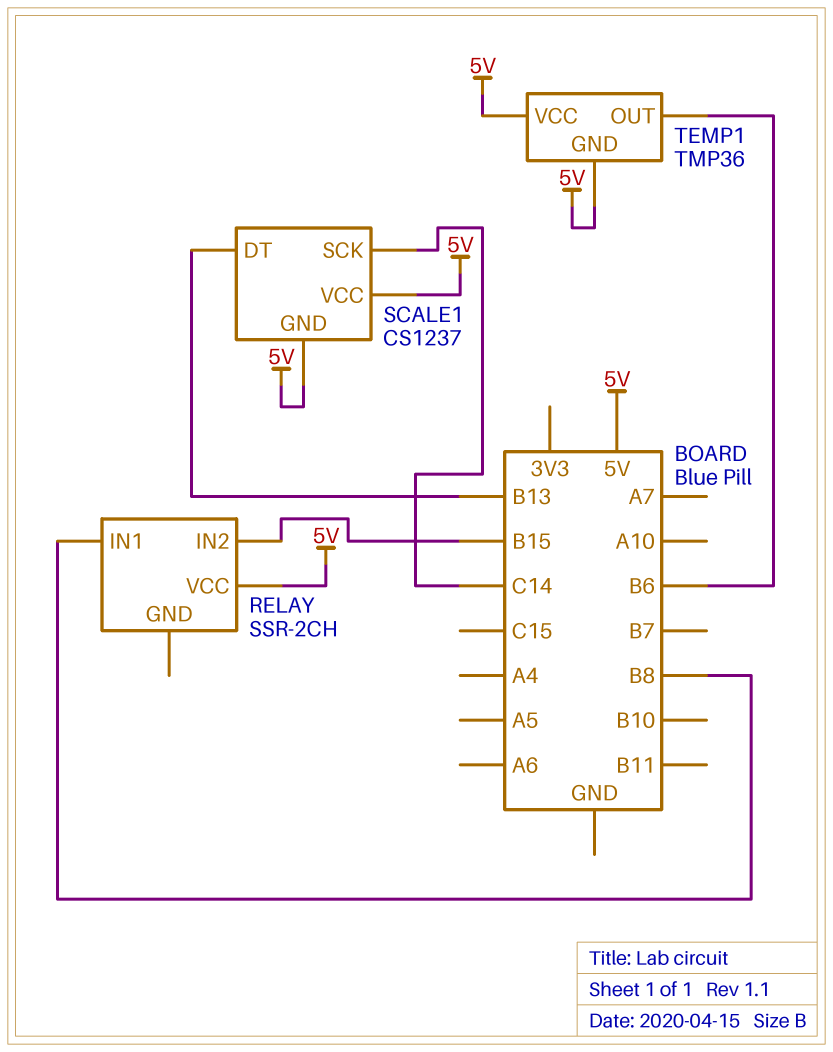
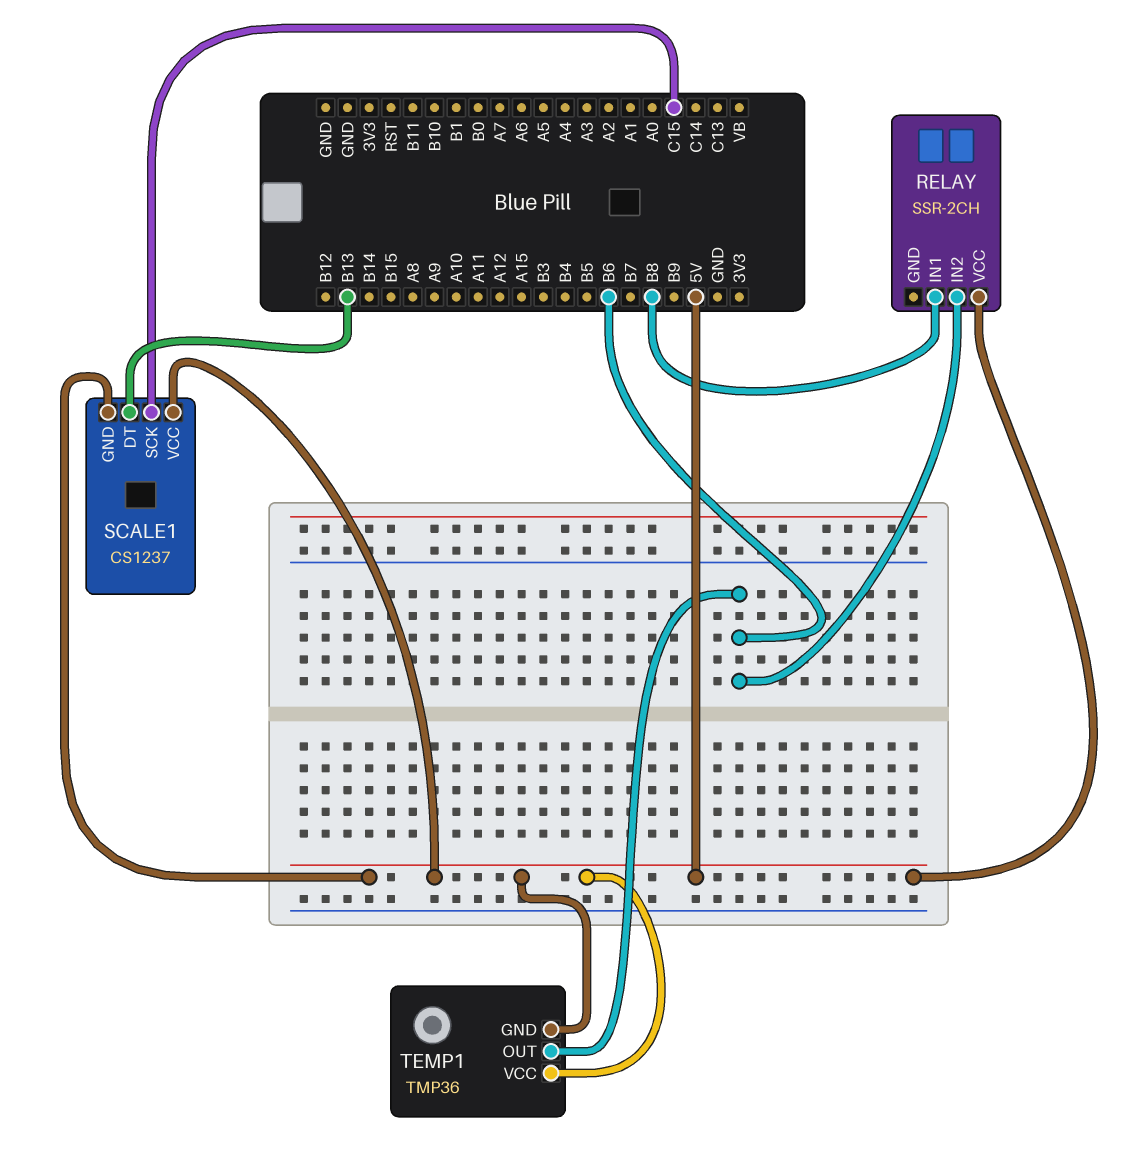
RELAY pin IN2: B15 -> B6
SCALE1 pin SCK: C14 -> C15

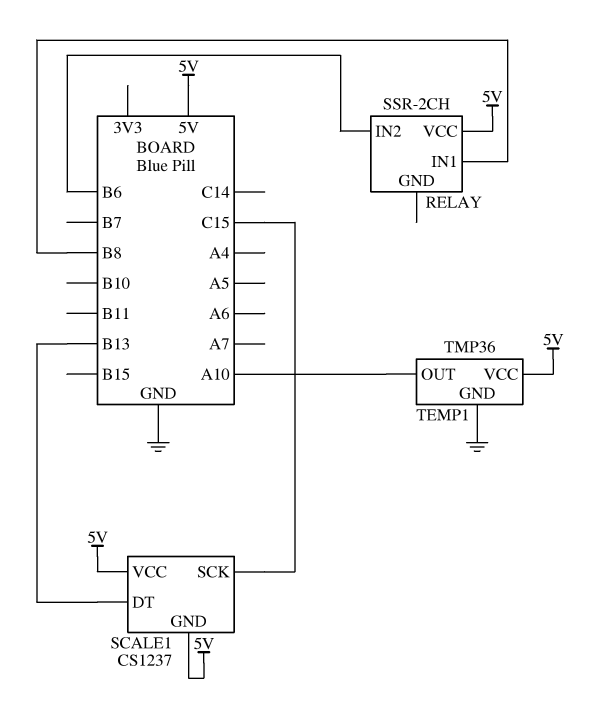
TEMP1 pin GND: 5V -> GND
TEMP1 pin OUT: B6 -> A10

